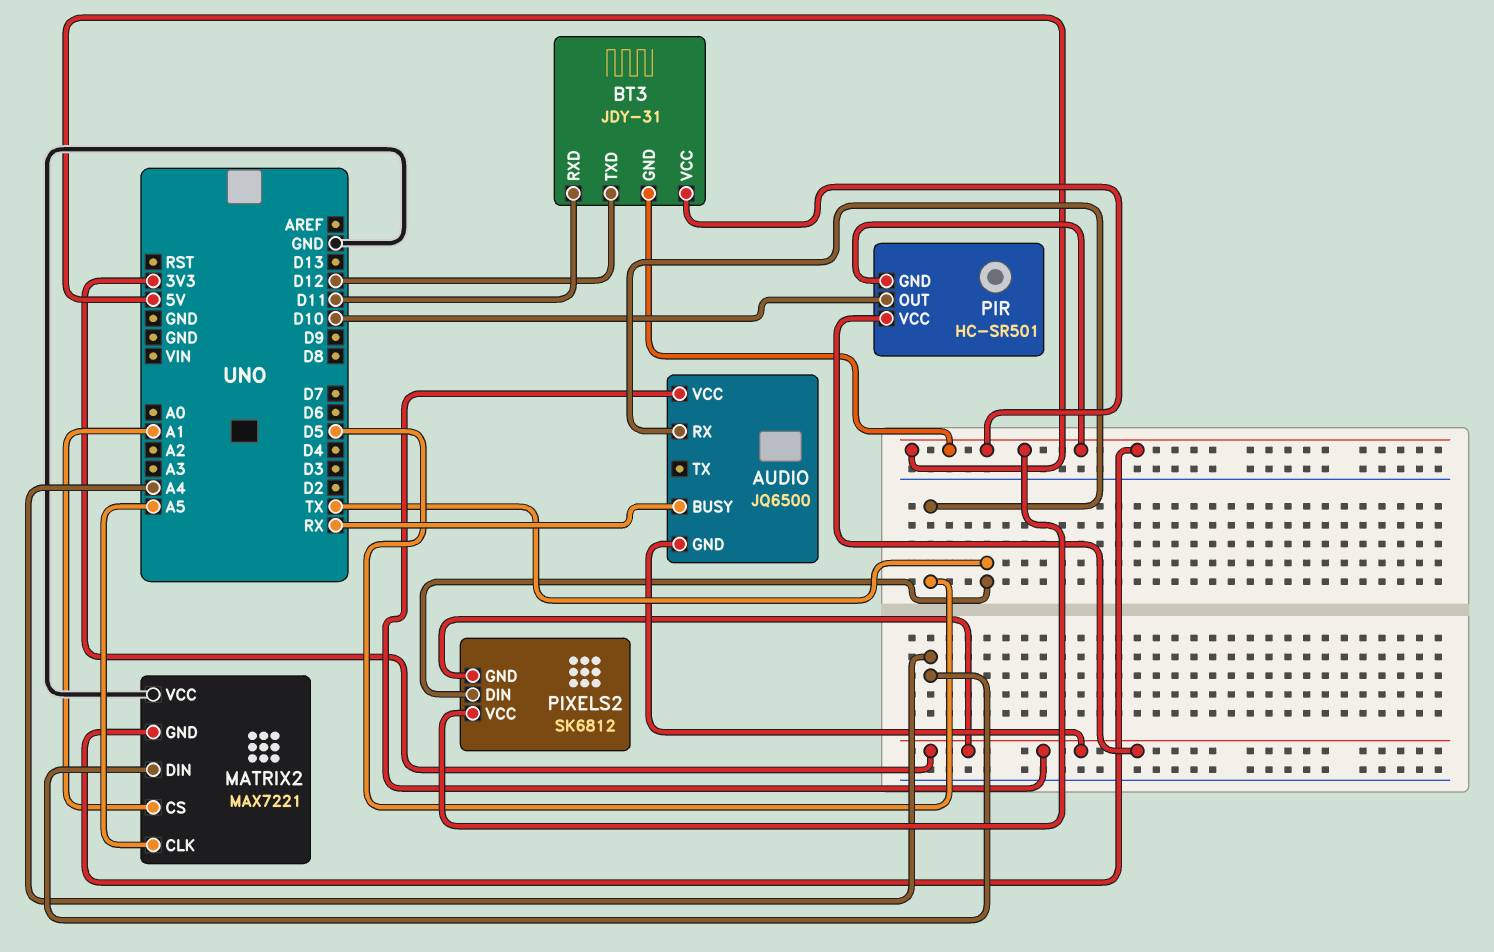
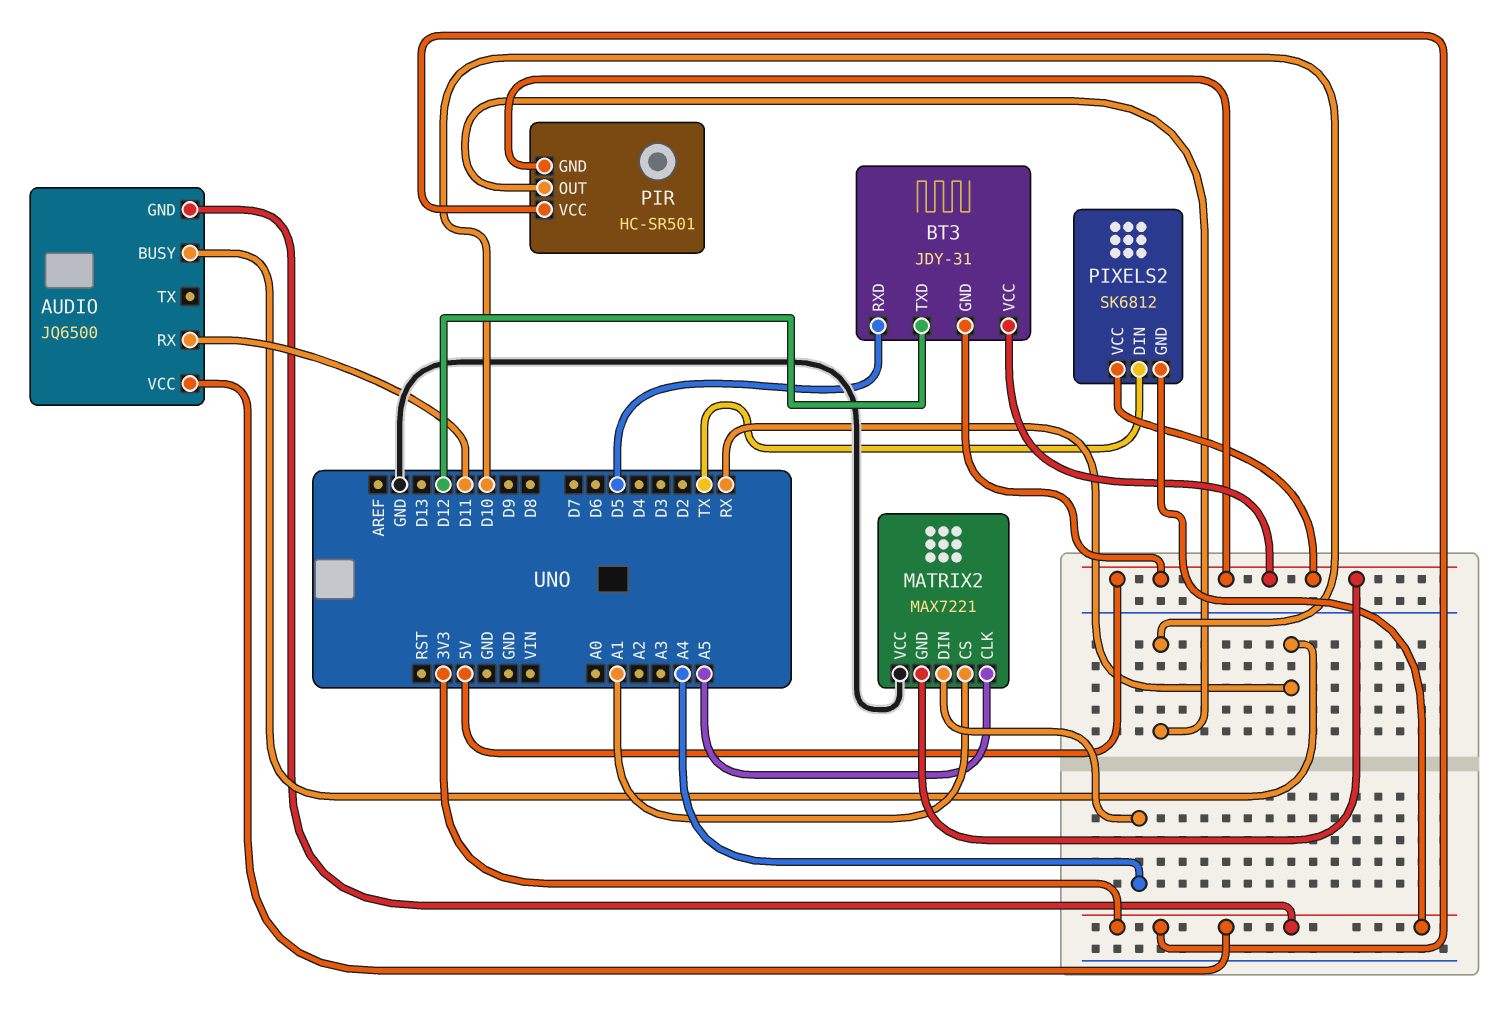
AUDIO pin RX: D5 -> D11
BT3 pin RXD: D11 -> D5

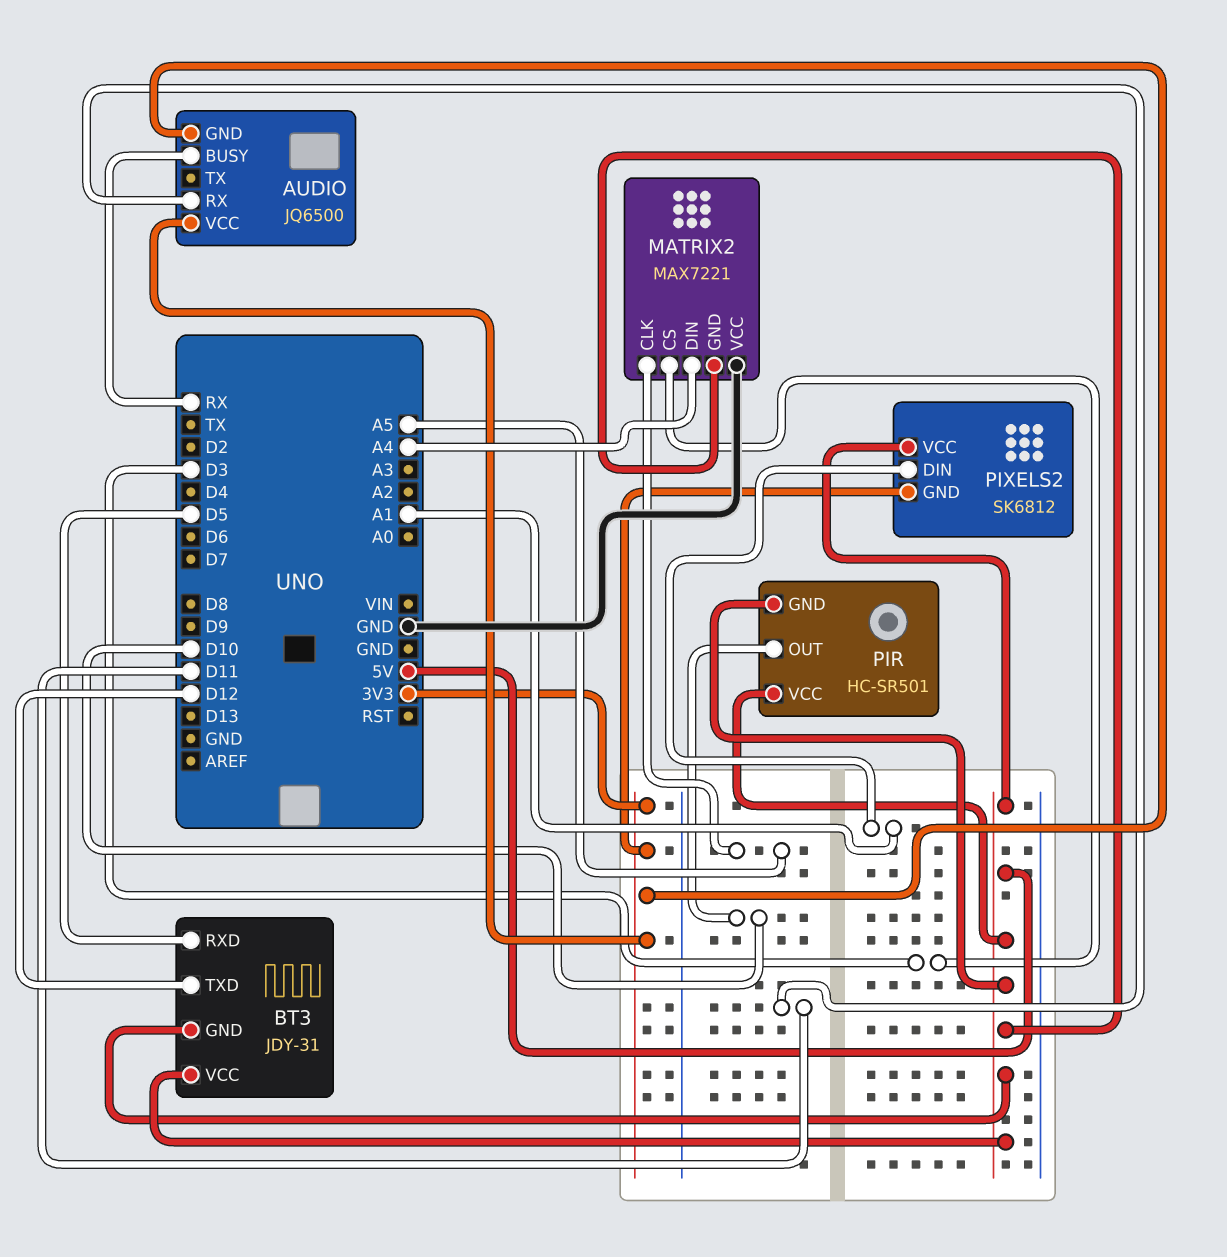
MATRIX2 pin CS: A1 -> D3
PIR pin VCC: 3V3 -> 5V
PIXELS2 pin DIN: TX -> A1

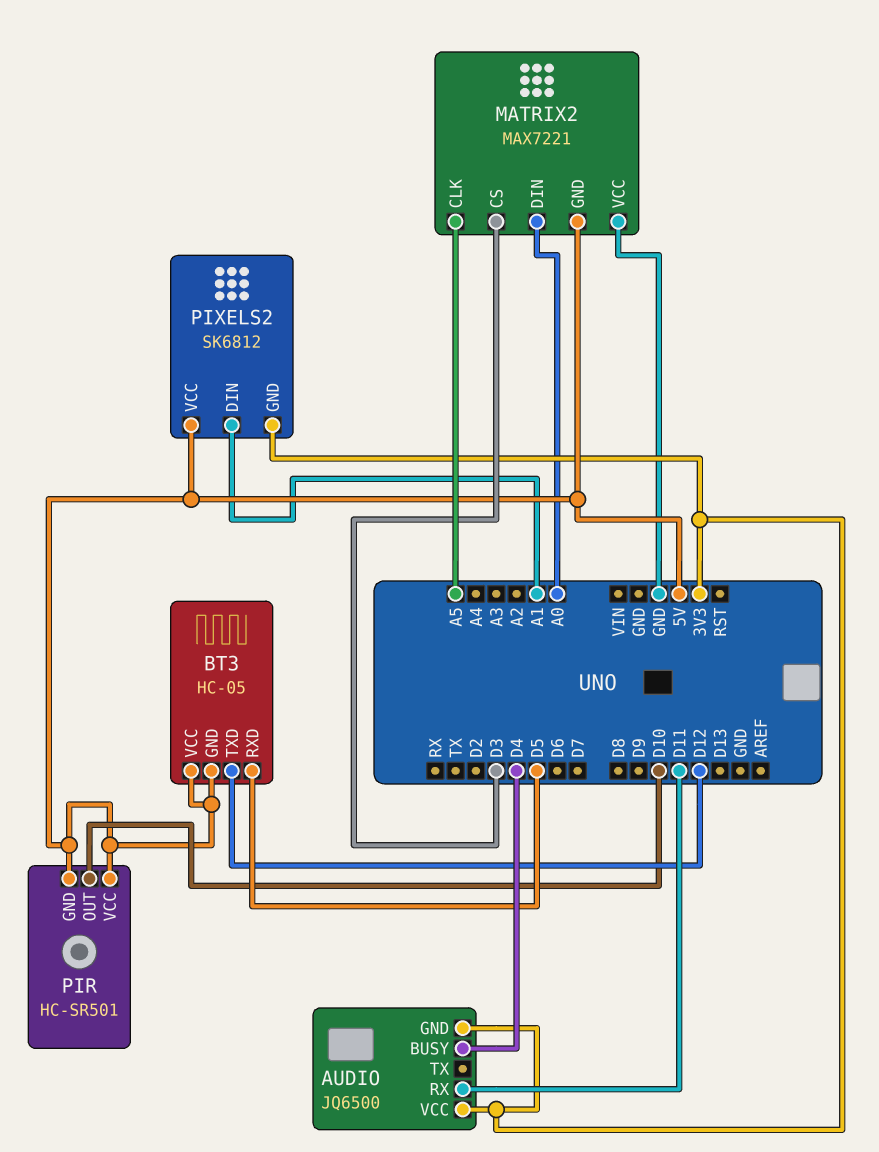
AUDIO pin BUSY: RX -> D4
BT3: JDY-31 -> HC-05
MATRIX2 pin DIN: A4 -> A0

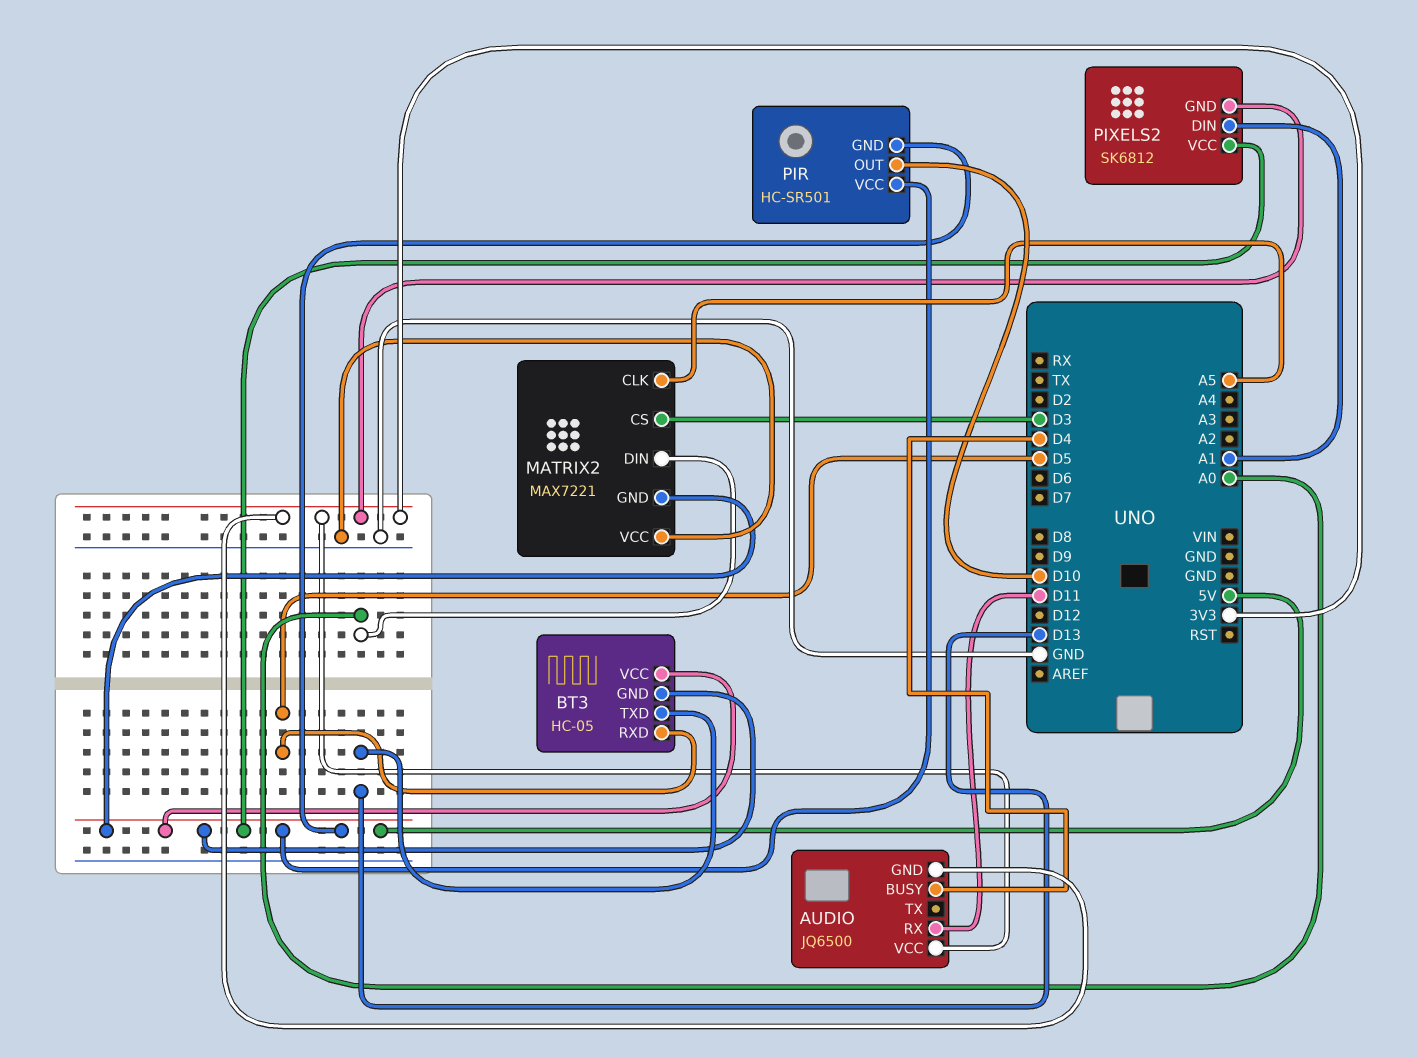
BT3 pin TXD: D12 -> D13

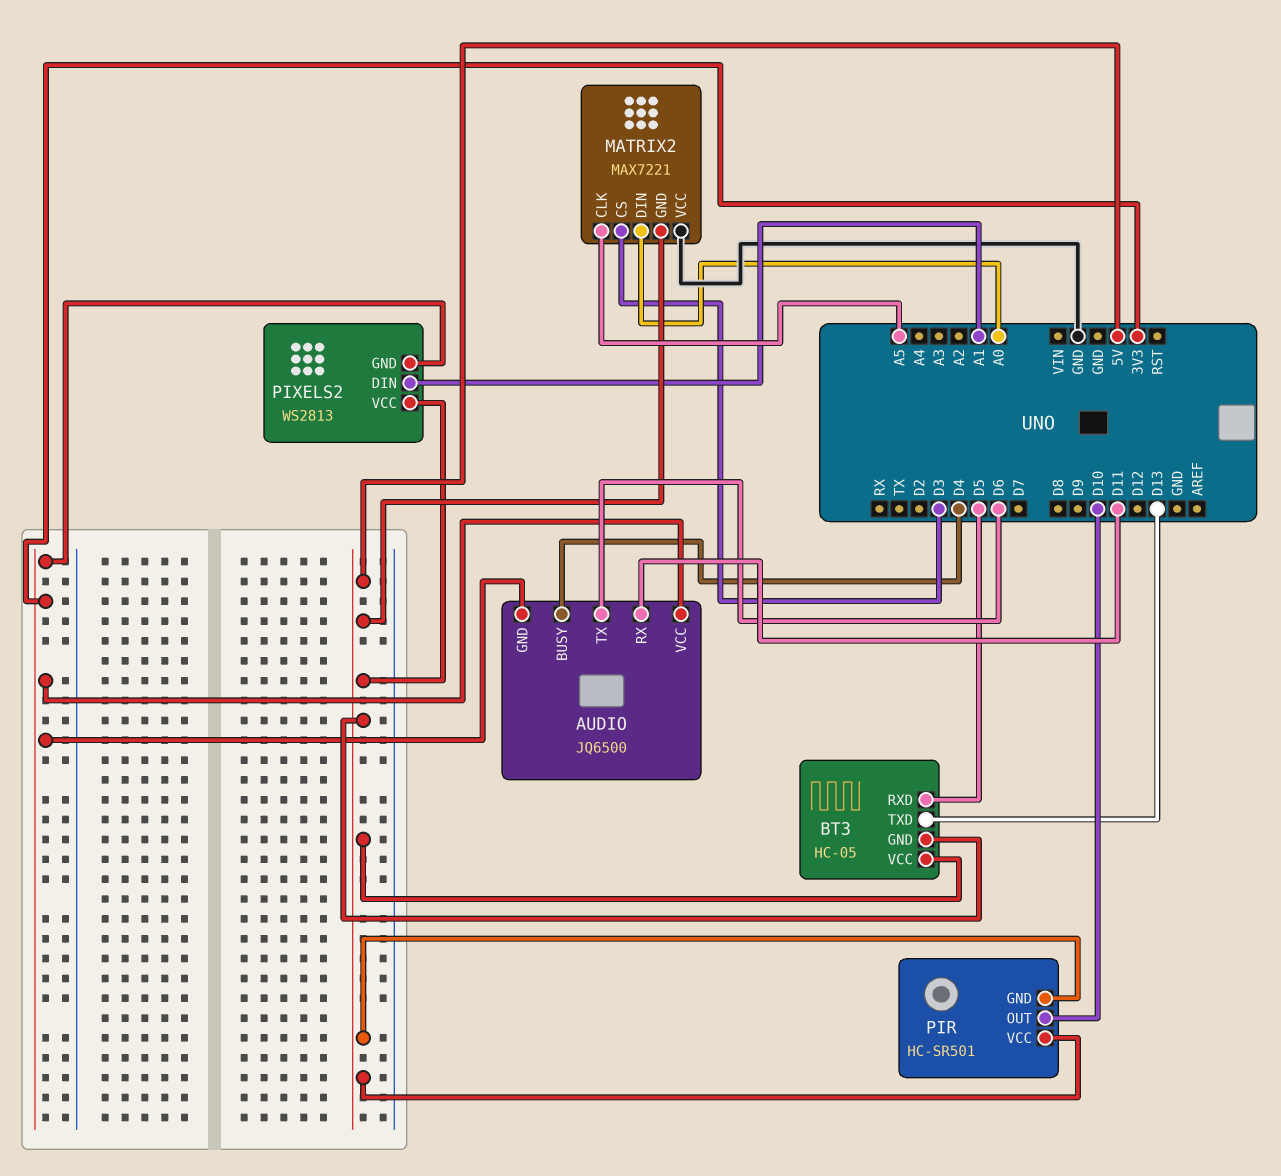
AUDIO pin TX: none -> D6
PIXELS2: SK6812 -> WS2813

